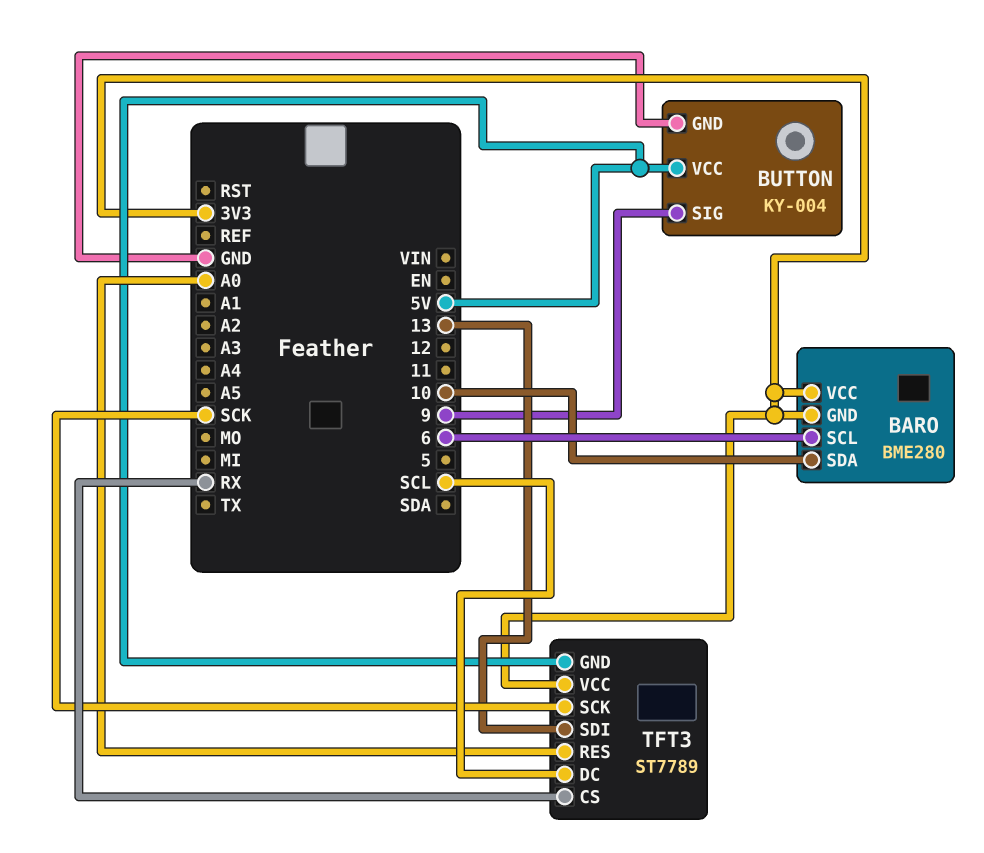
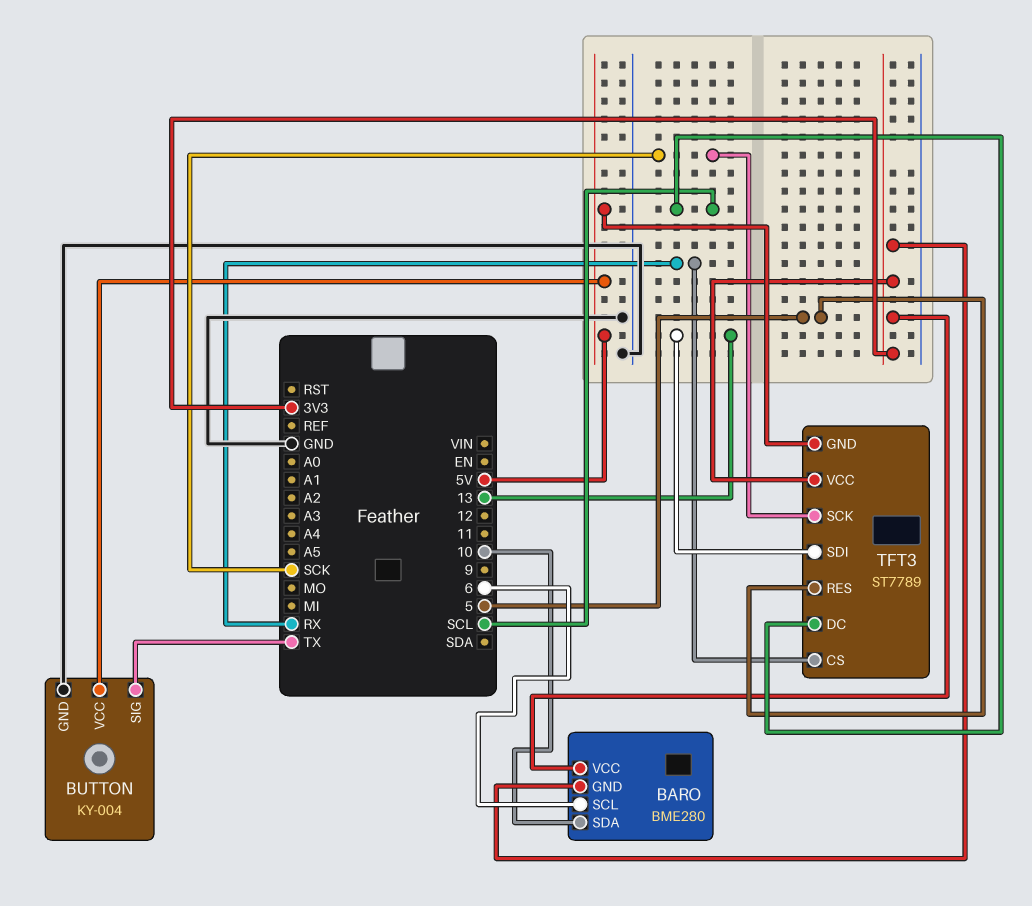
BUTTON pin SIG: 9 -> TX
TFT3 pin RES: A0 -> 5

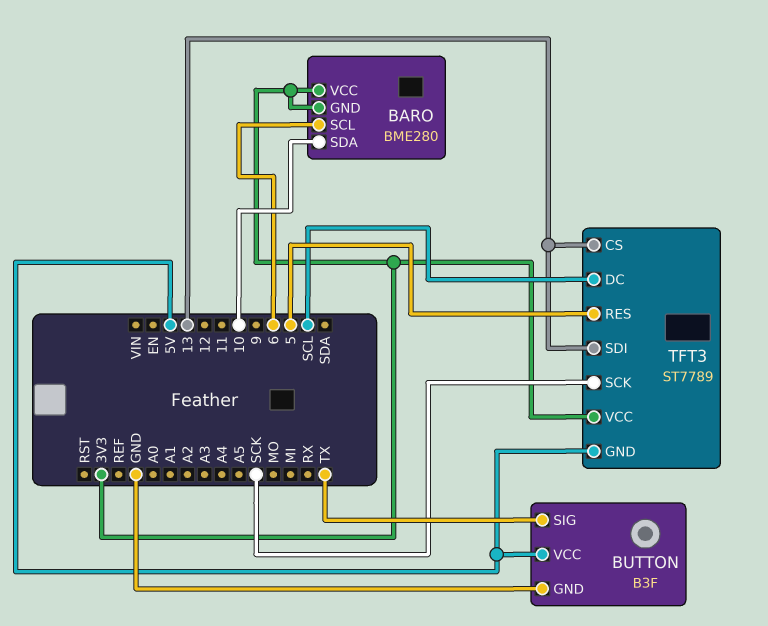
BUTTON: KY-004 -> B3F
TFT3 pin CS: RX -> 13

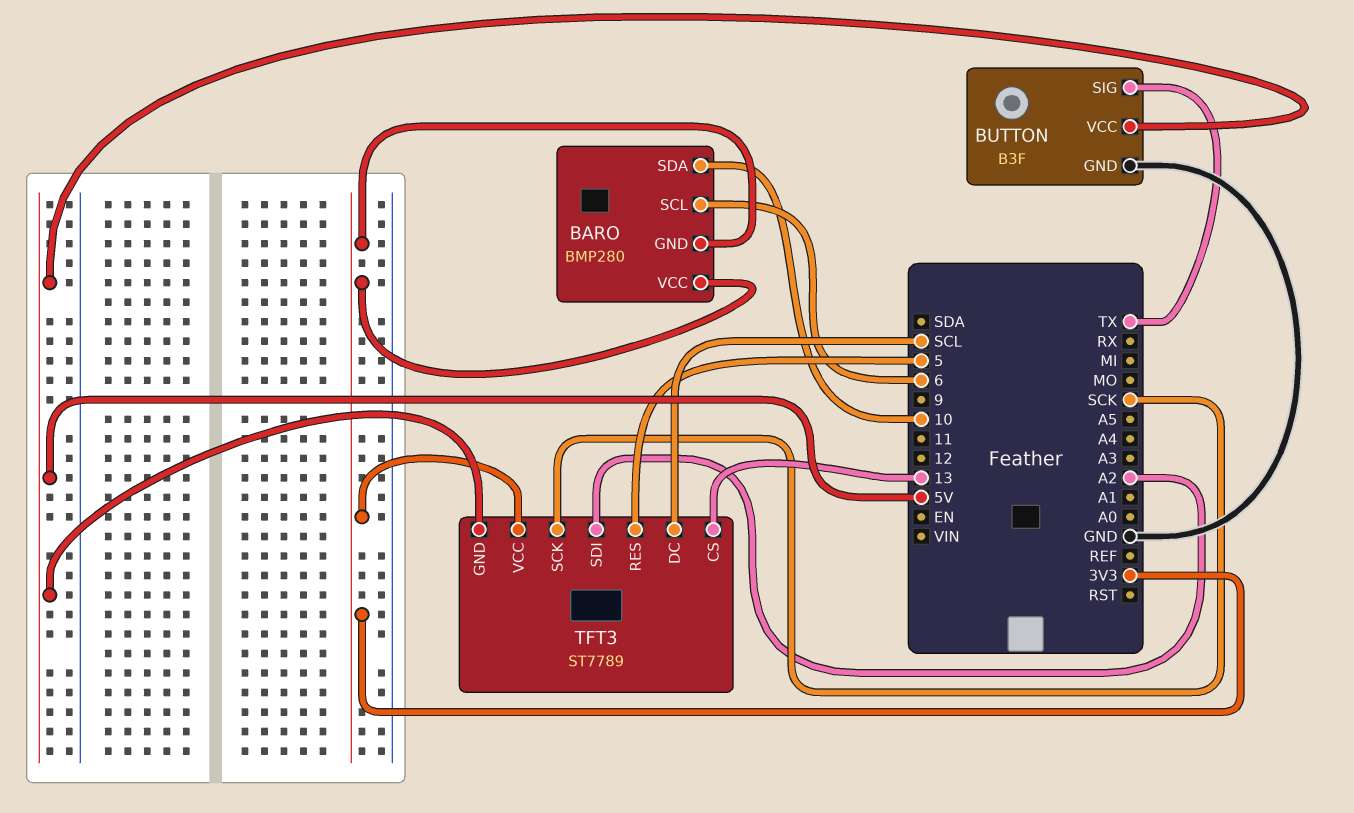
BARO: BME280 -> BMP280
TFT3 pin SDI: 13 -> A2

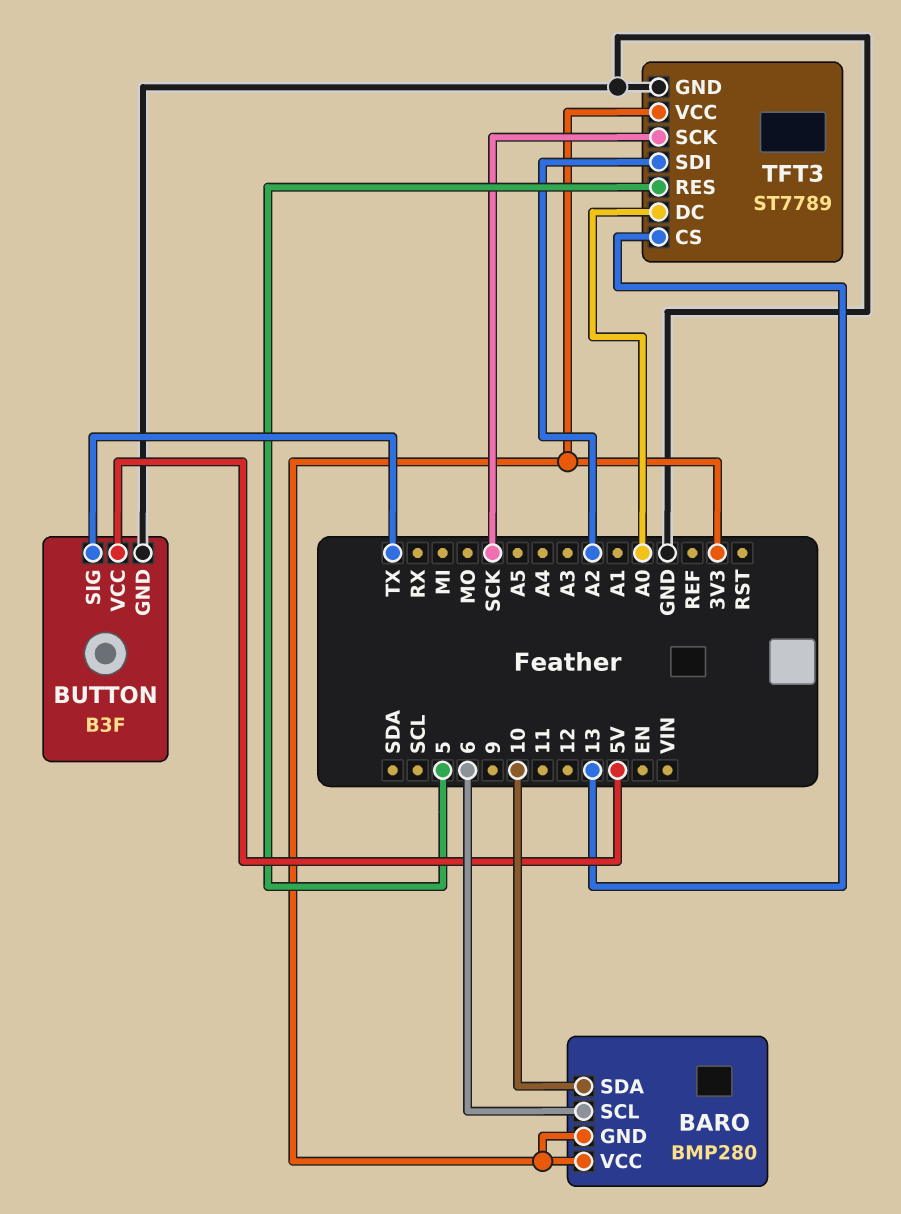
TFT3 pin DC: SCL -> A0
TFT3 pin GND: 5V -> GND

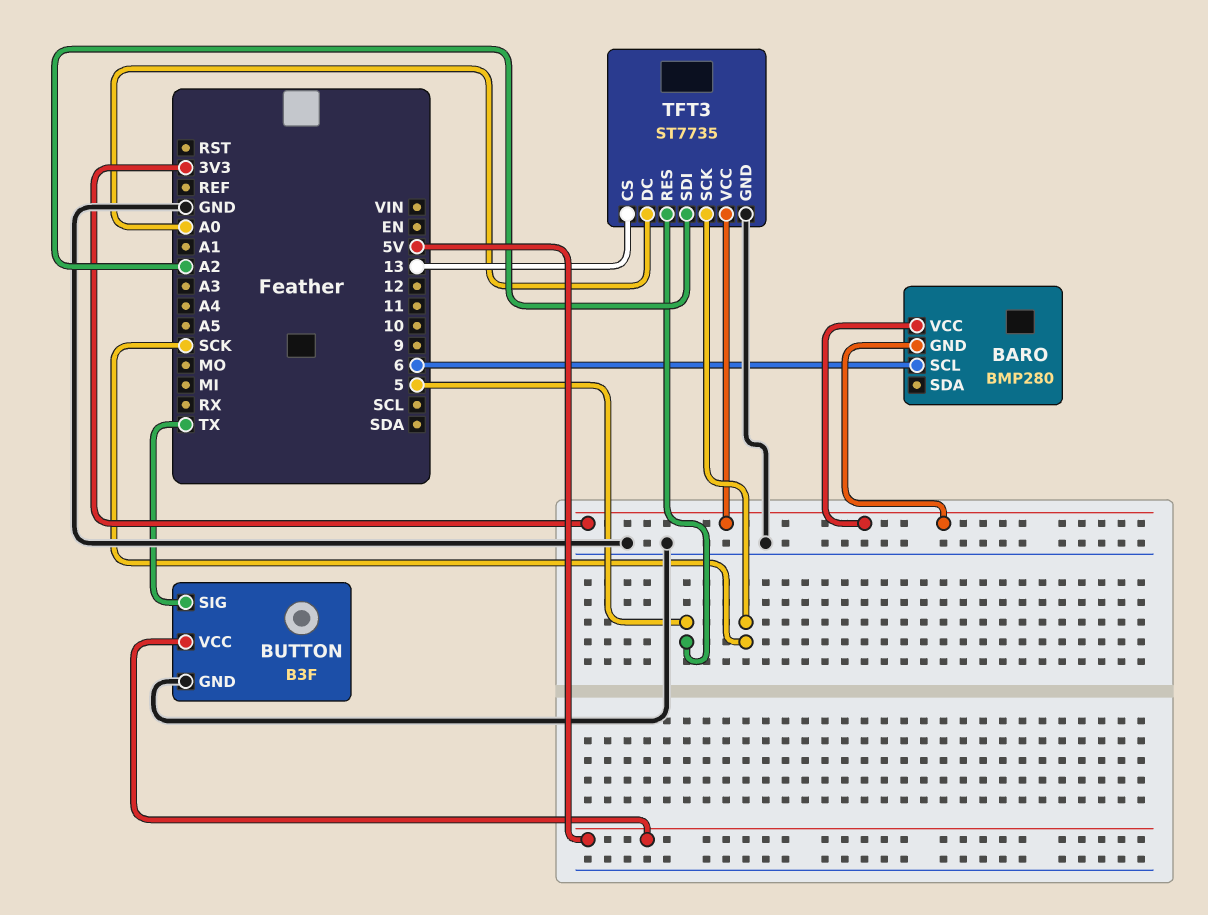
BARO pin SDA: 10 -> none
TFT3: ST7789 -> ST7735

